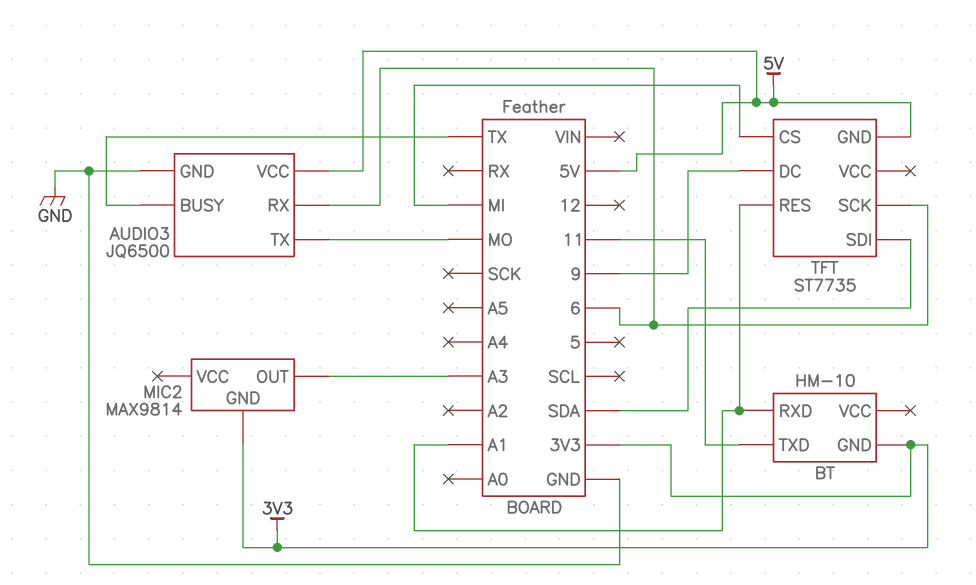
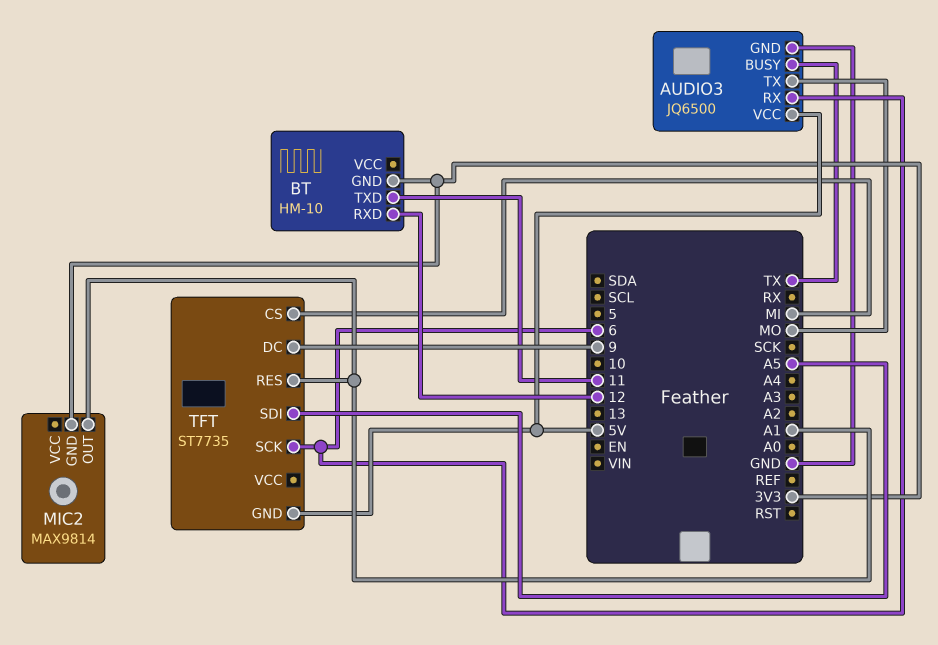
BT pin RXD: A1 -> 12
MIC2 pin OUT: A3 -> A1
TFT pin SDI: SDA -> A5

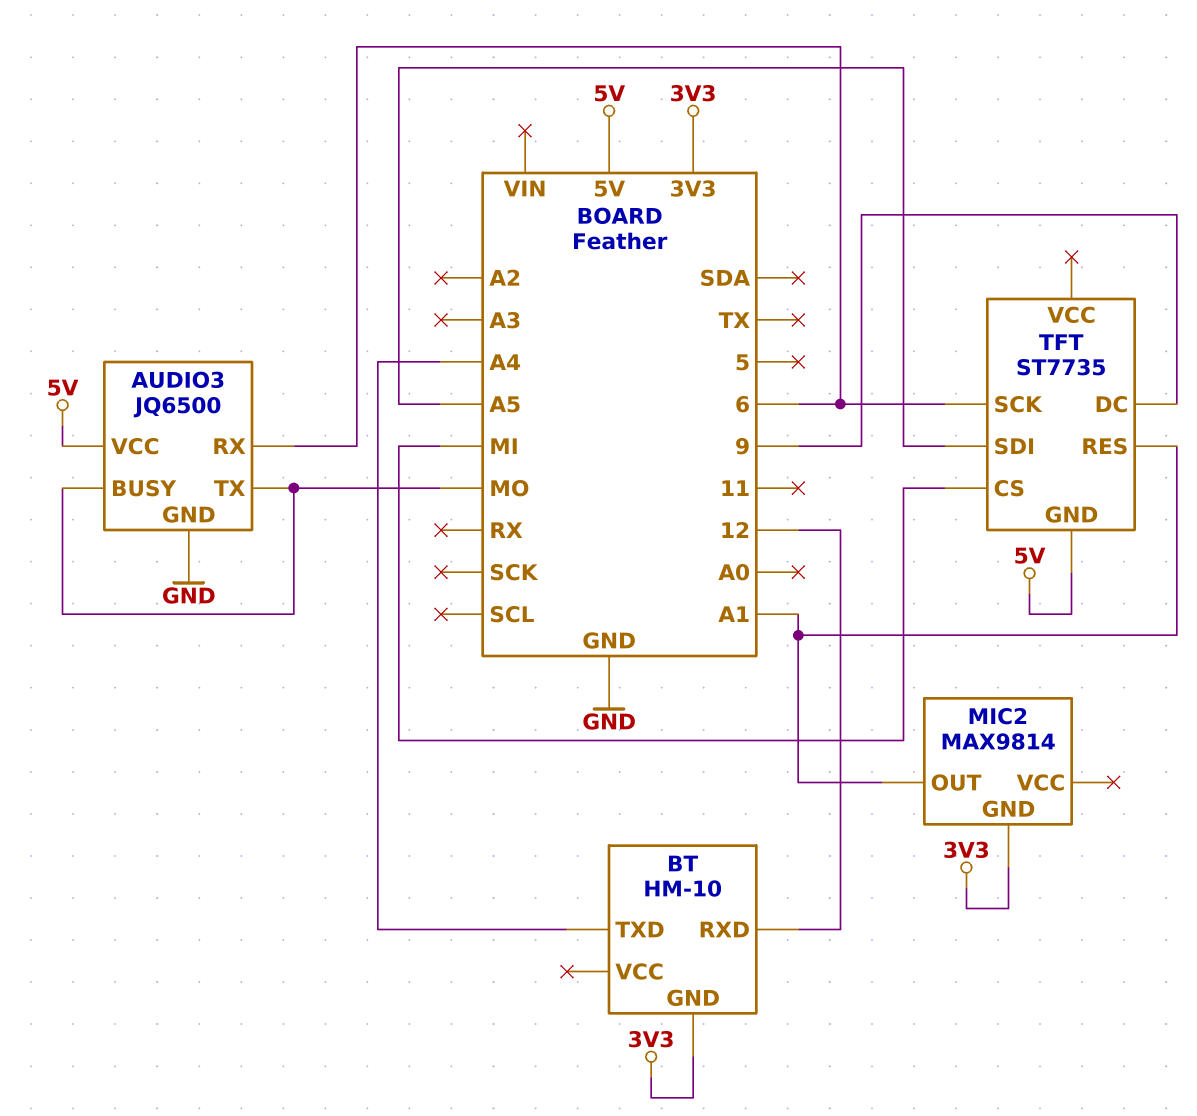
AUDIO3 pin BUSY: TX -> MO
BT pin TXD: 11 -> A4

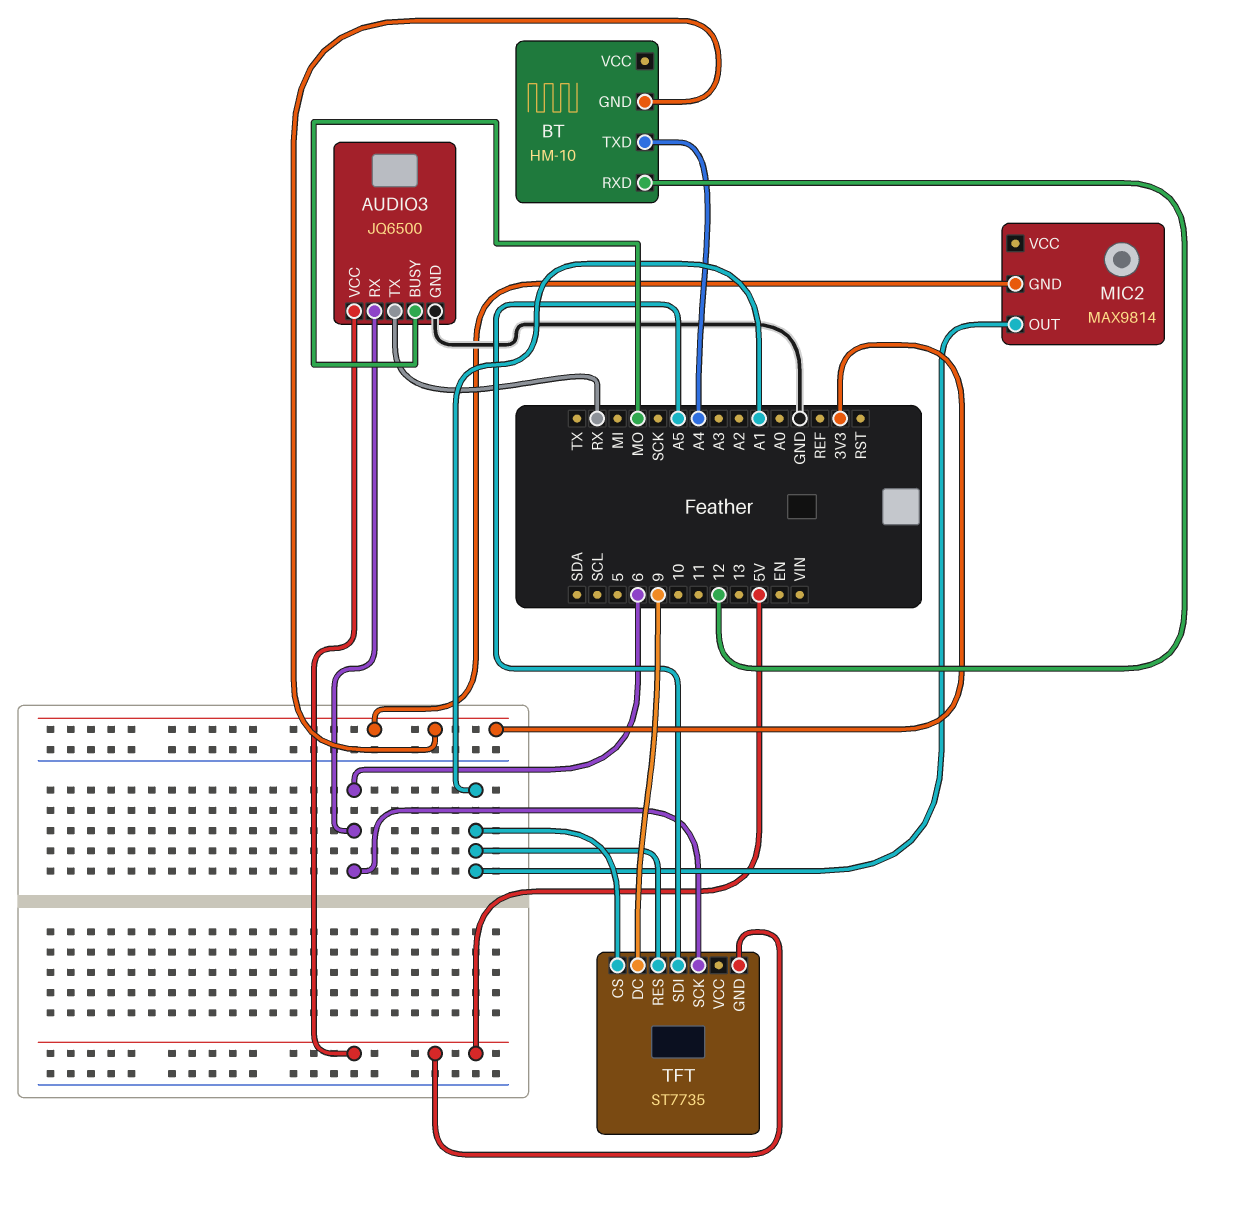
AUDIO3 pin TX: MO -> RX
TFT pin CS: MI -> A1

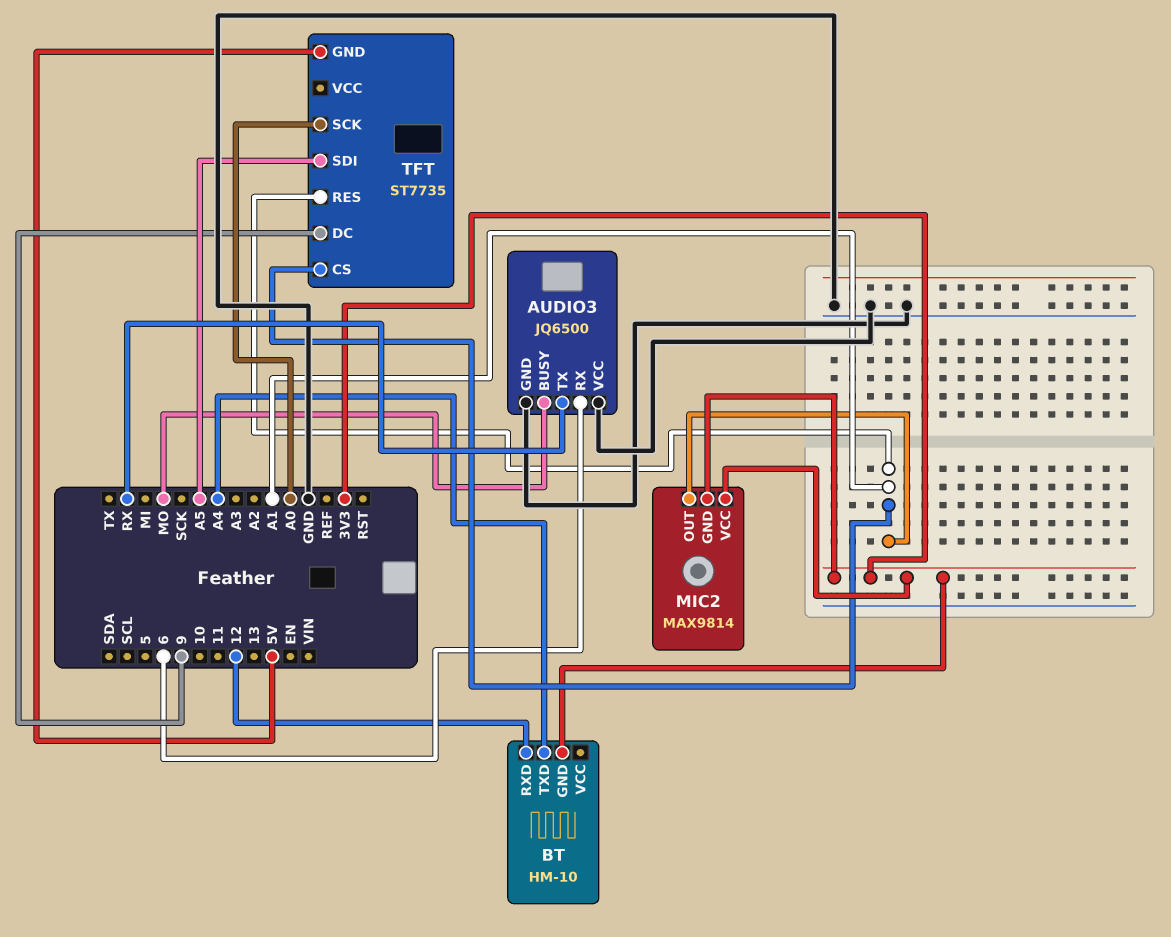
AUDIO3 pin VCC: 5V -> GND
MIC2 pin VCC: none -> 3V3
TFT pin SCK: 6 -> A0

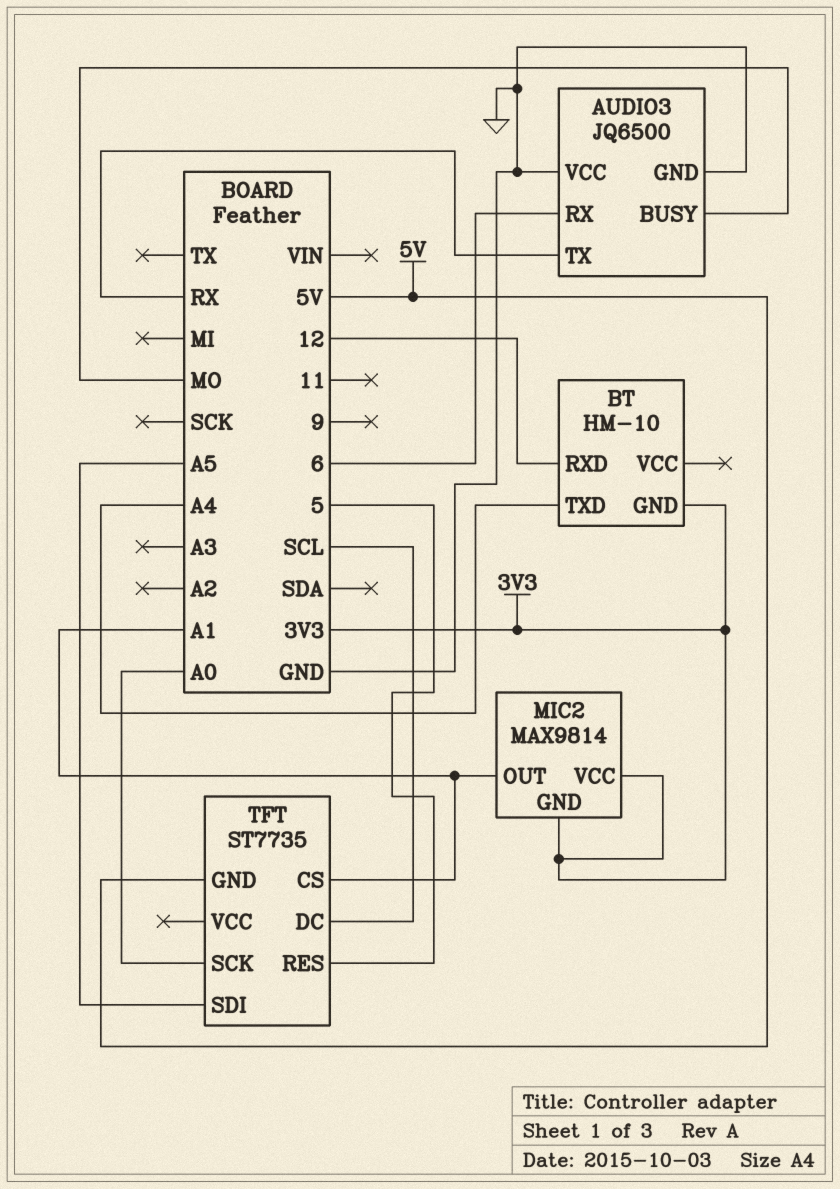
TFT pin DC: 9 -> SCL
TFT pin RES: A1 -> 5

